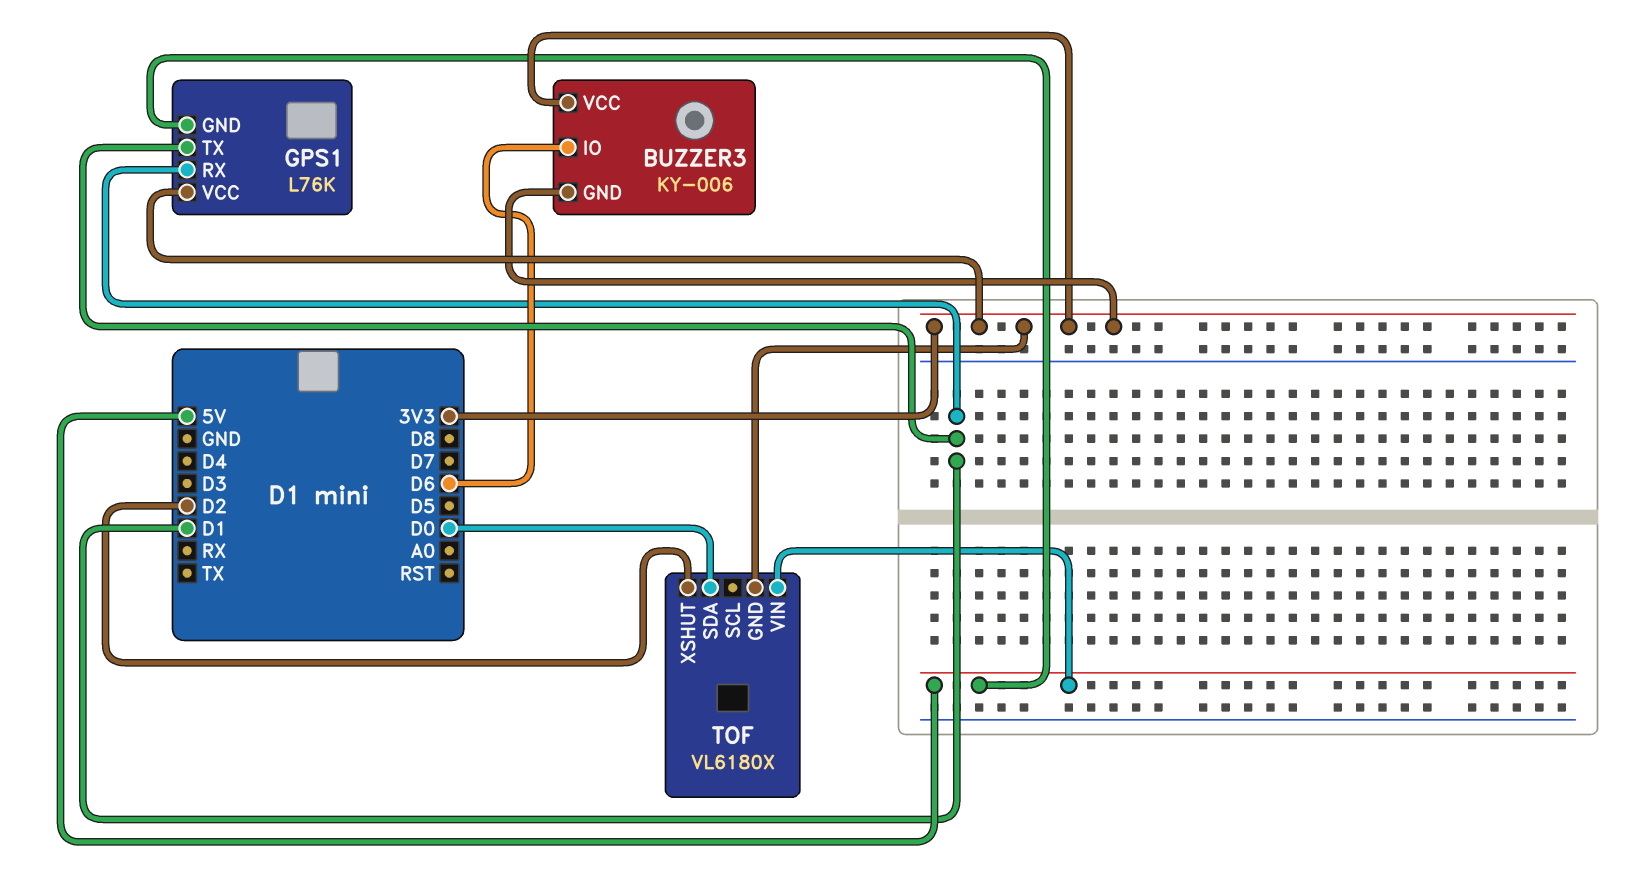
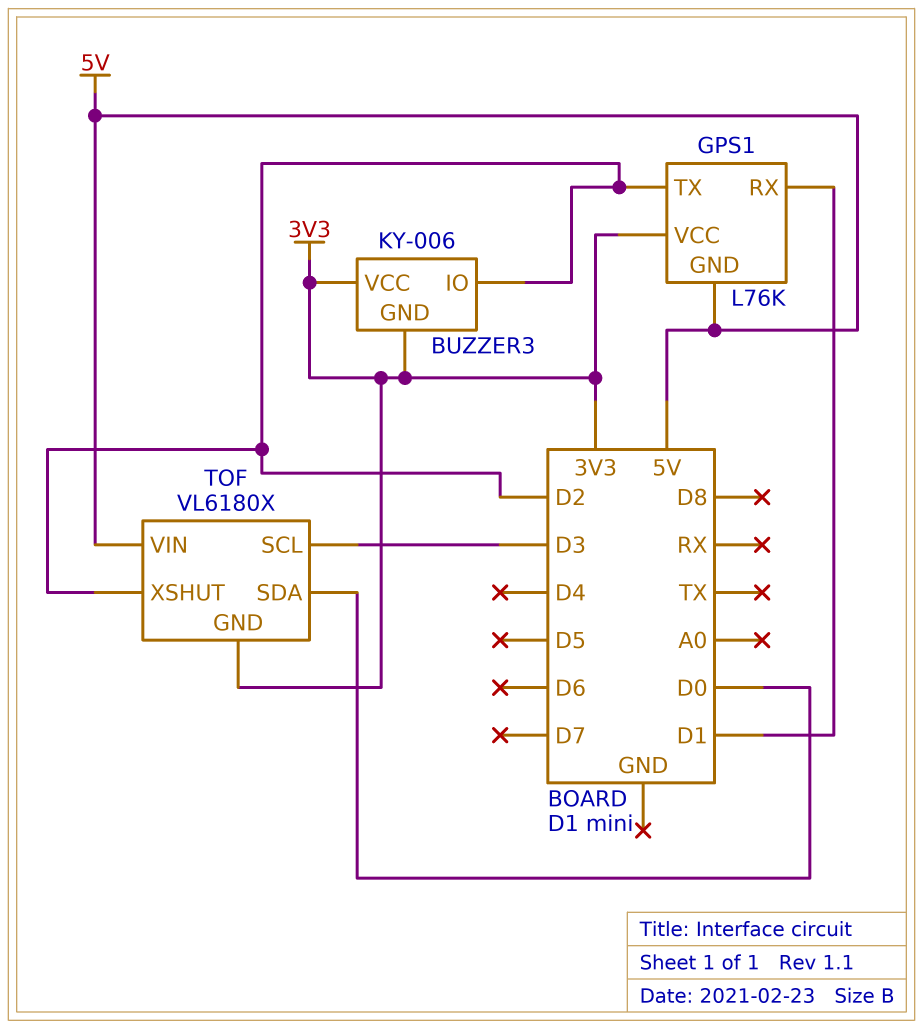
BUZZER3 pin IO: D6 -> D2
GPS1 pin TX: D1 -> D2
TOF pin SCL: none -> D3

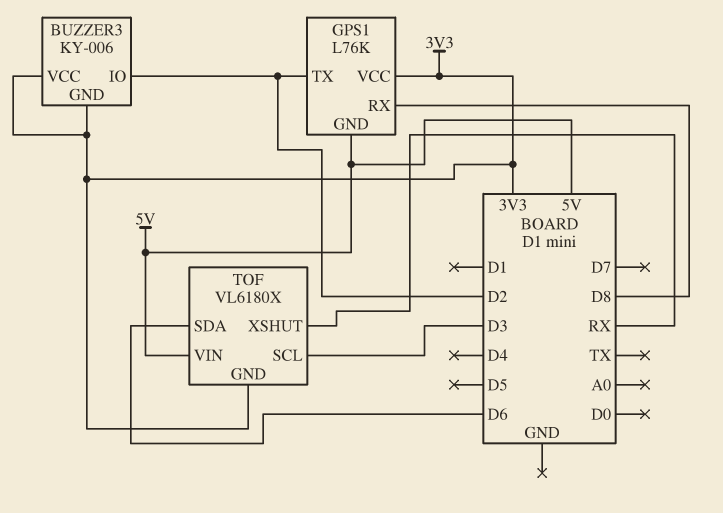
GPS1 pin RX: D1 -> D8
TOF pin SDA: D0 -> D6
TOF pin XSHUT: D2 -> RX

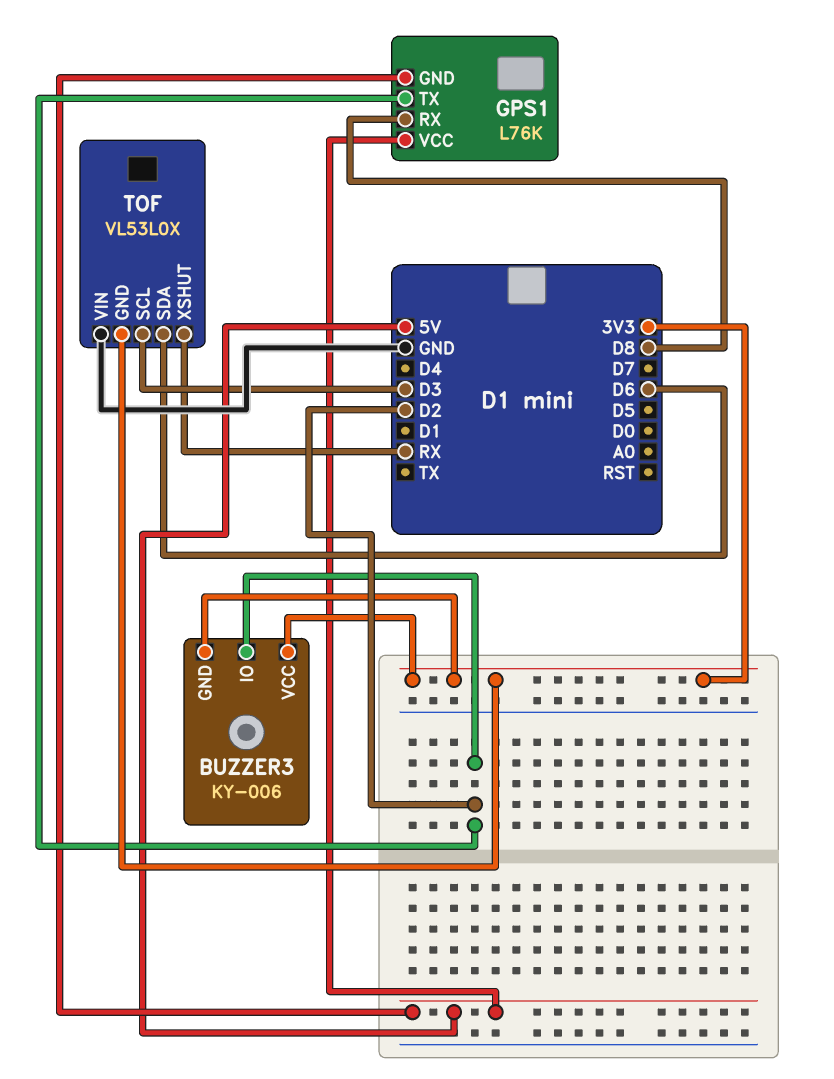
GPS1 pin VCC: 3V3 -> 5V
TOF: VL6180X -> VL53L0X
TOF pin VIN: 5V -> GND

